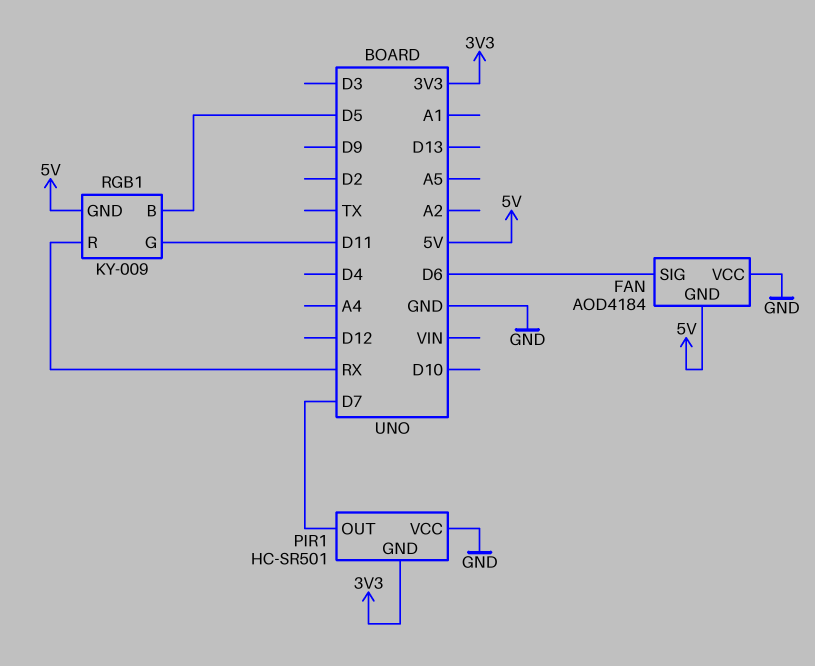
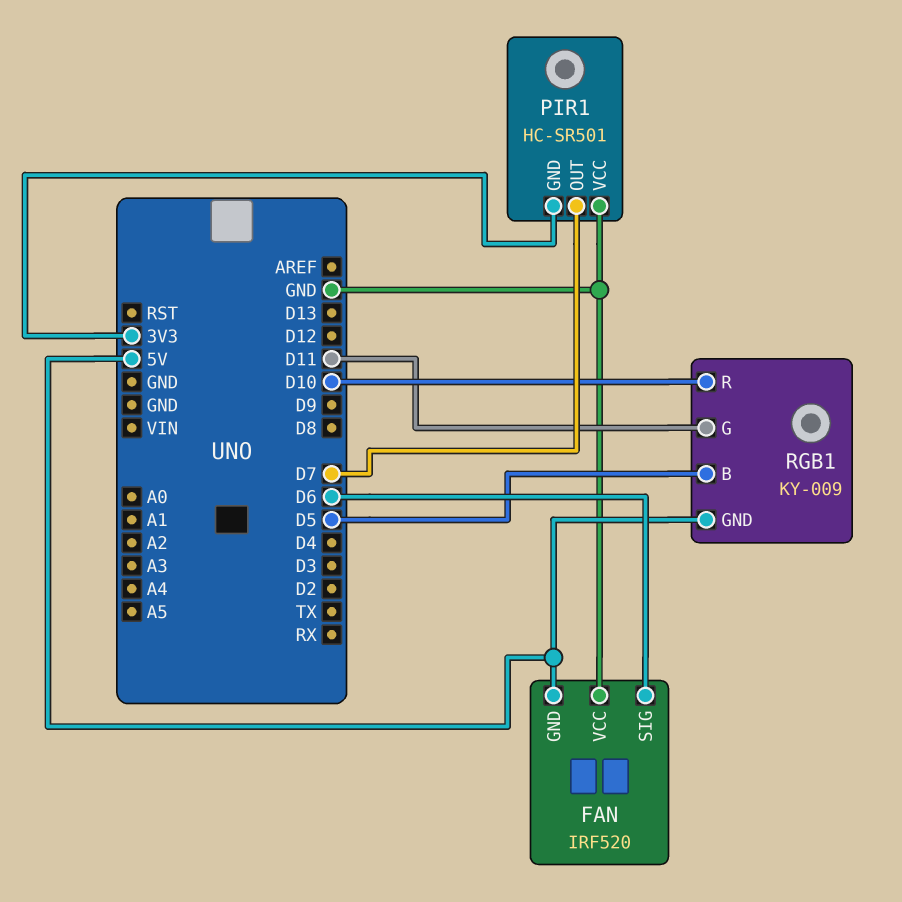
FAN: AOD4184 -> IRF520
RGB1 pin R: RX -> D10

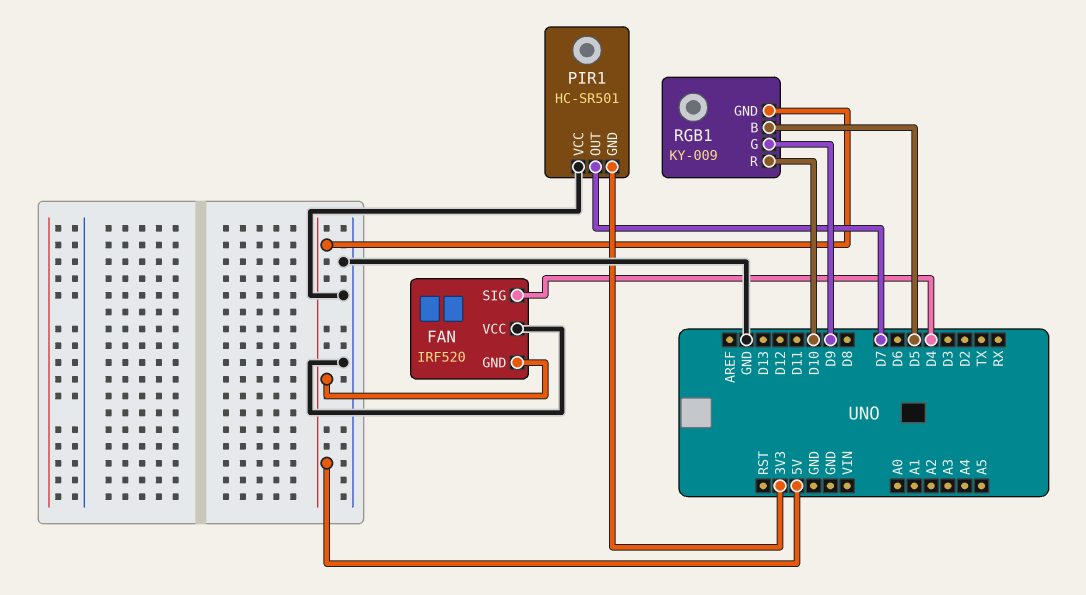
FAN pin SIG: D6 -> D4
RGB1 pin G: D11 -> D9

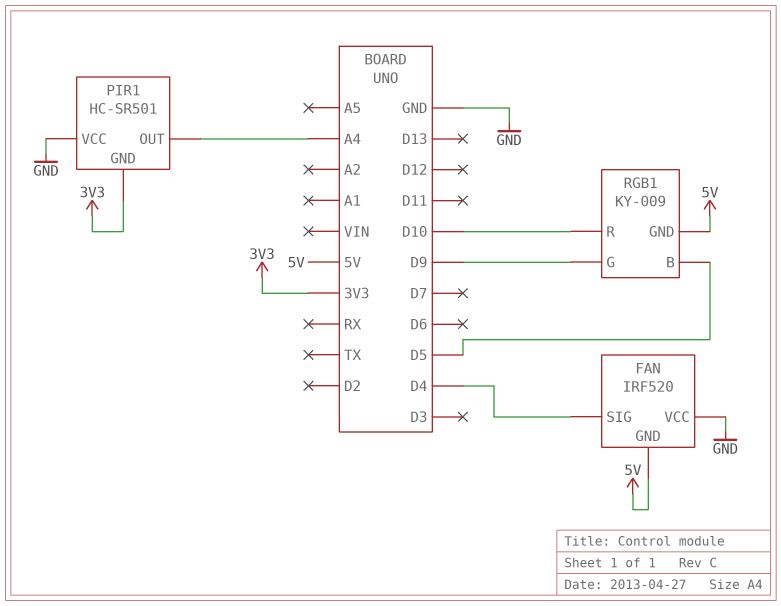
PIR1 pin OUT: D7 -> A4

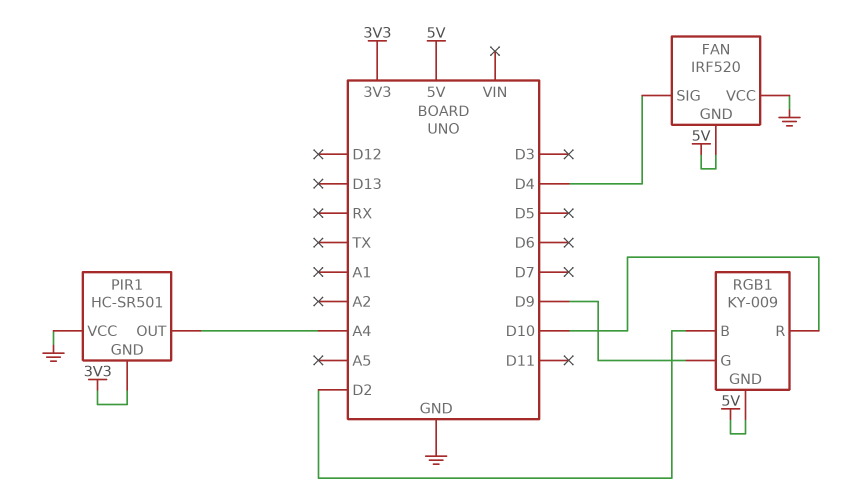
RGB1 pin B: D5 -> D2

